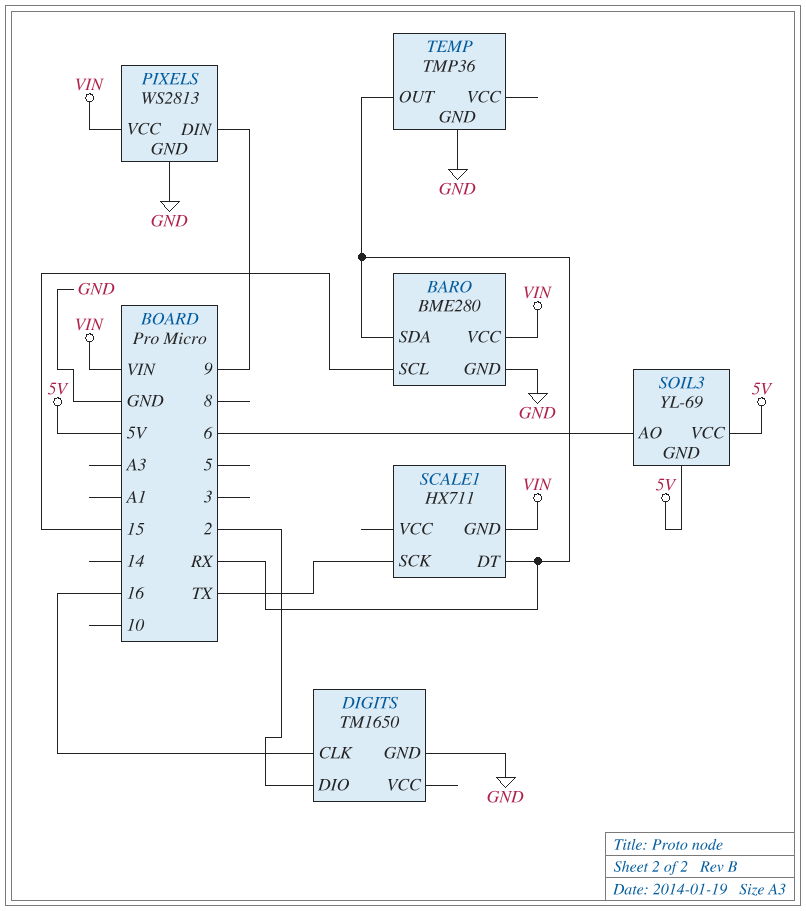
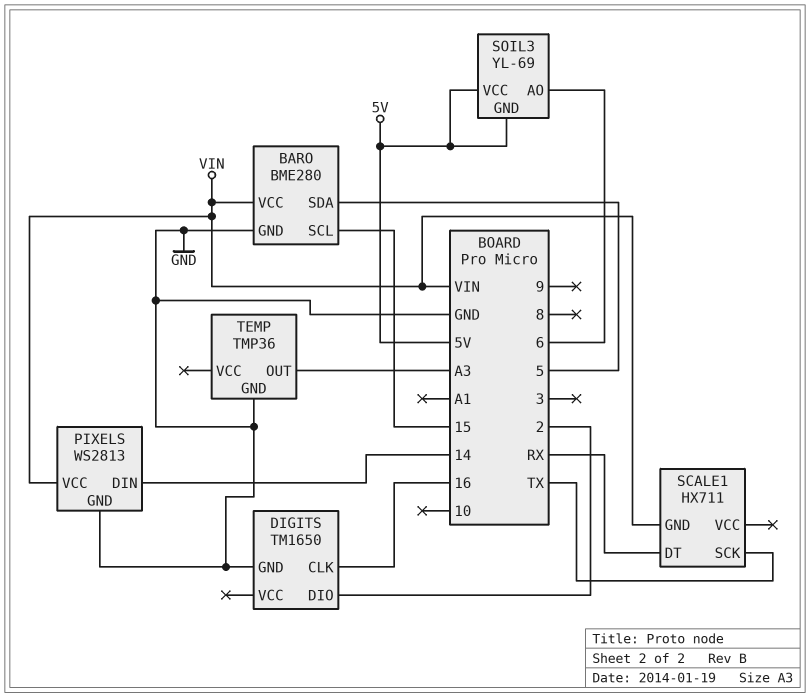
BARO pin SDA: RX -> 5
PIXELS pin DIN: 9 -> 14
TEMP pin OUT: RX -> A3

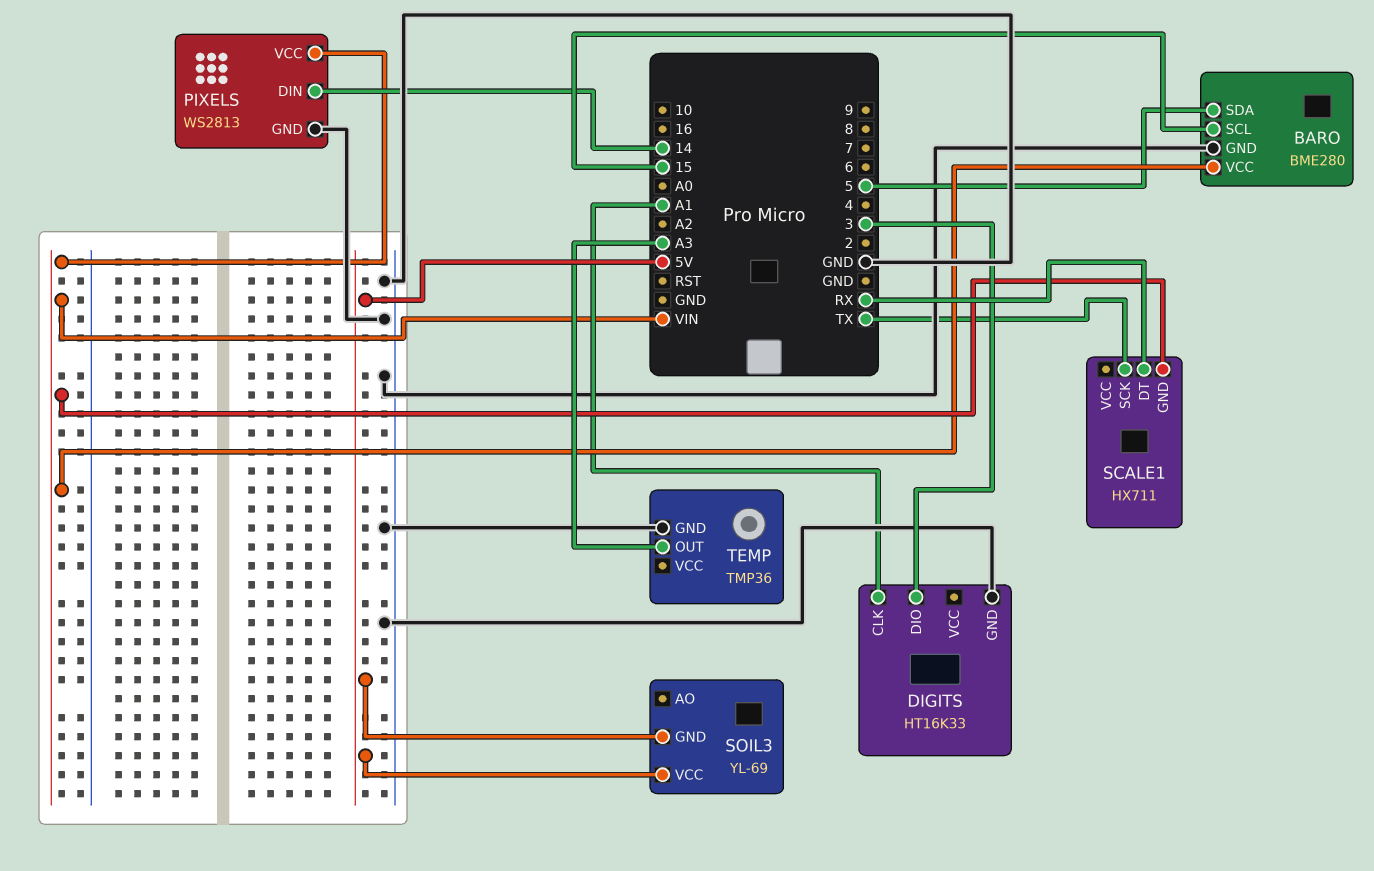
DIGITS: TM1650 -> HT16K33
DIGITS pin CLK: 16 -> A1
DIGITS pin DIO: 2 -> 3
SOIL3 pin AO: 6 -> none

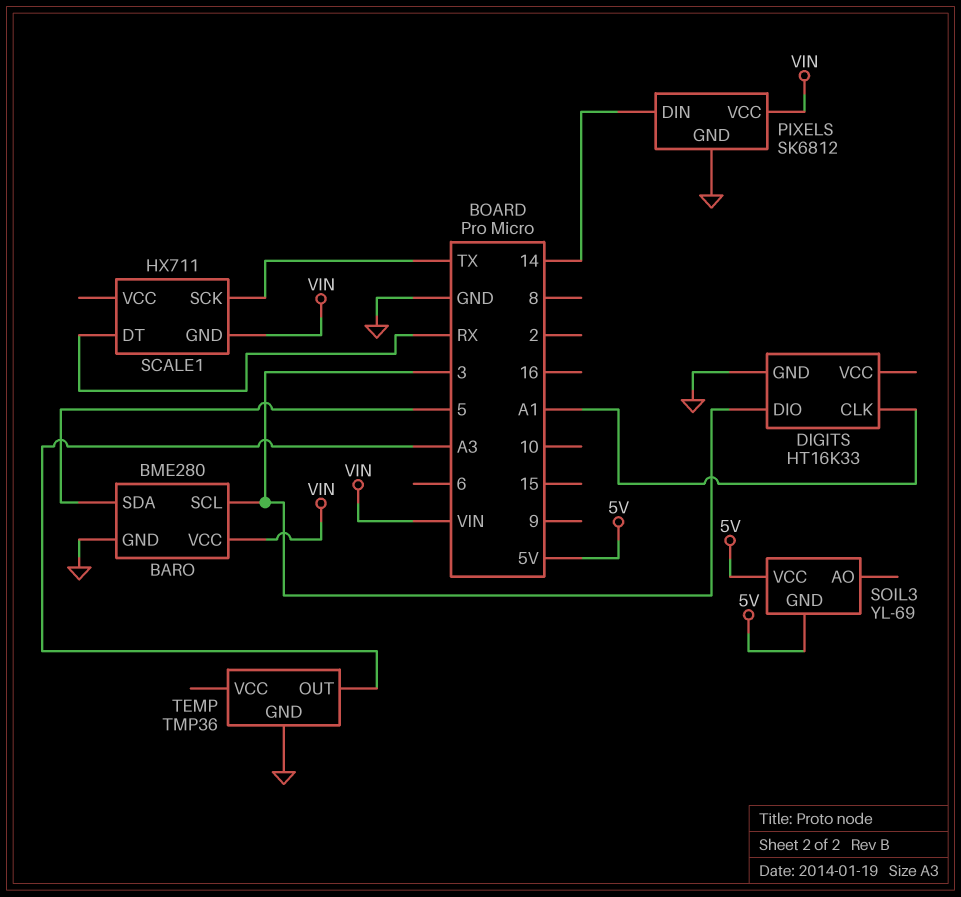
BARO pin SCL: 15 -> 3
PIXELS: WS2813 -> SK6812

